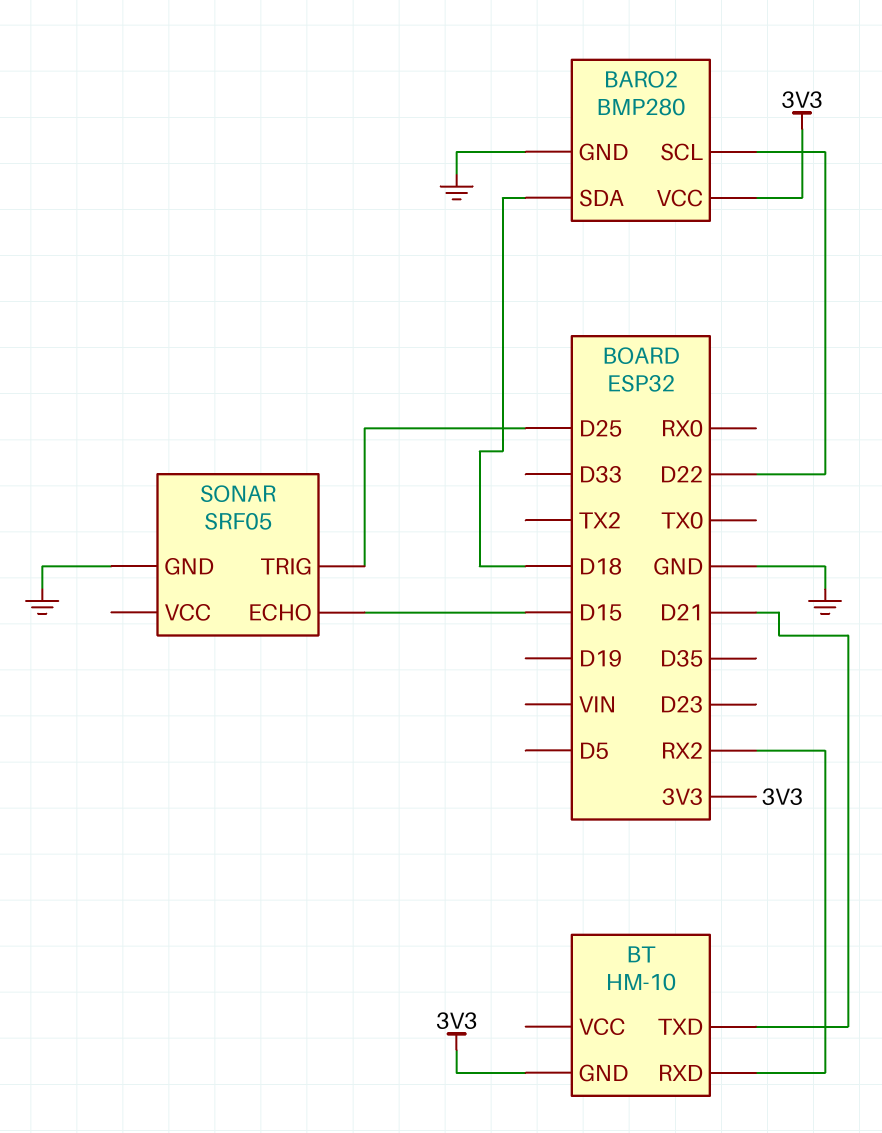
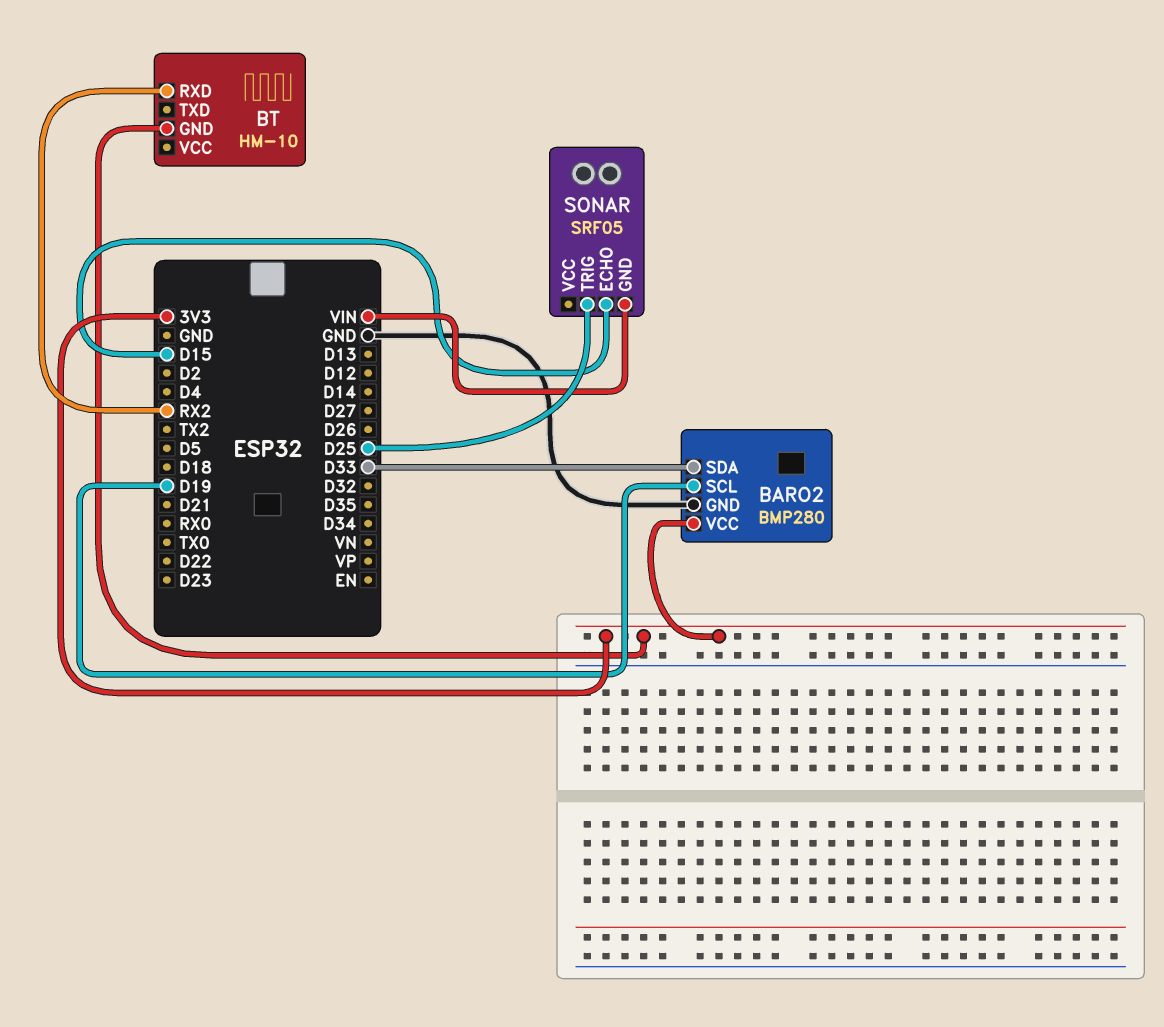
BARO2 pin SCL: D22 -> D19
BARO2 pin SDA: D18 -> D33
BT pin TXD: D21 -> none
SONAR pin GND: GND -> VIN

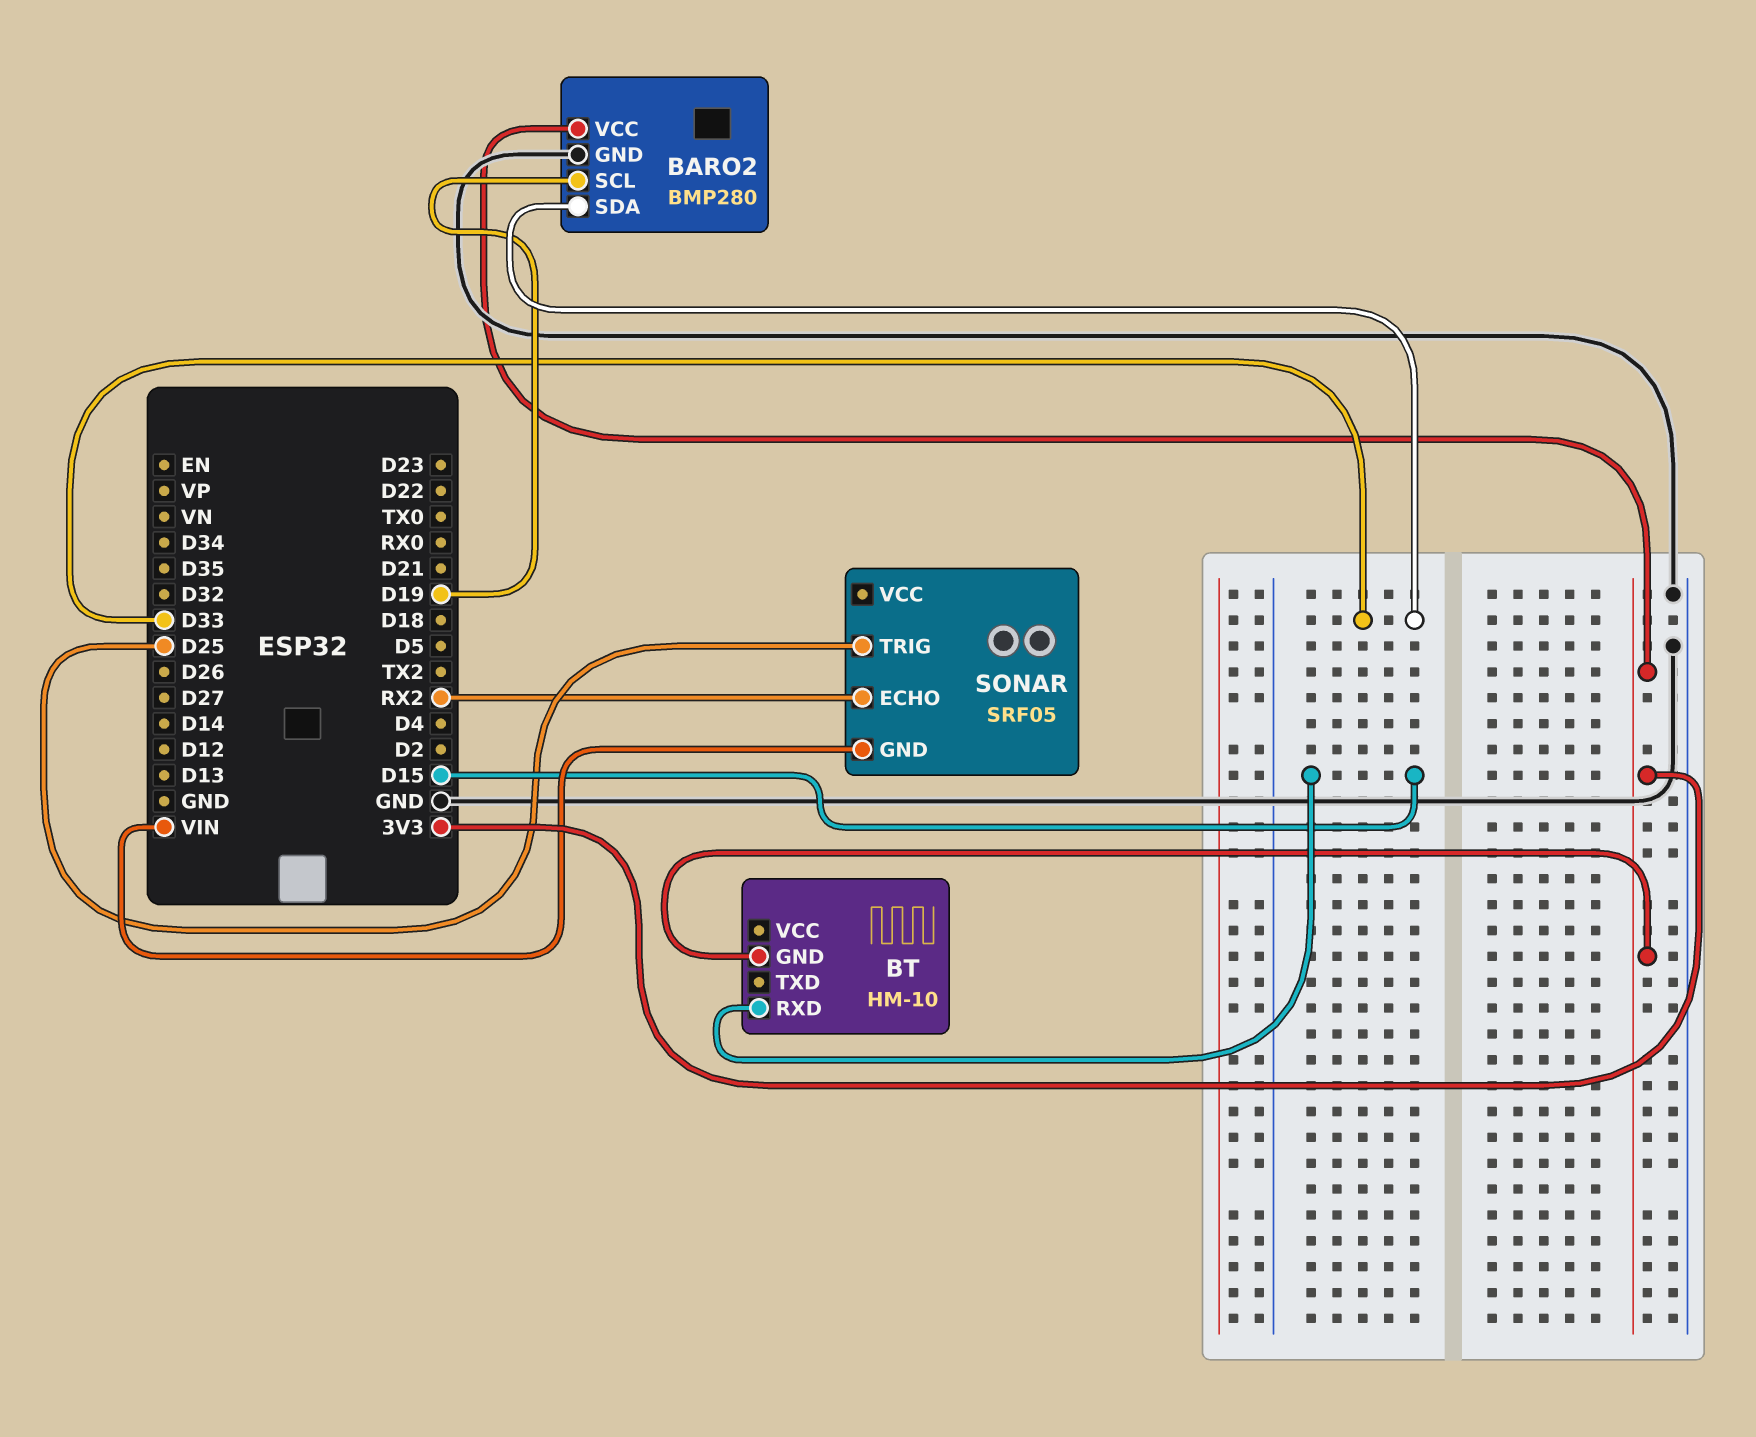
BT pin RXD: RX2 -> D15
SONAR pin ECHO: D15 -> RX2

